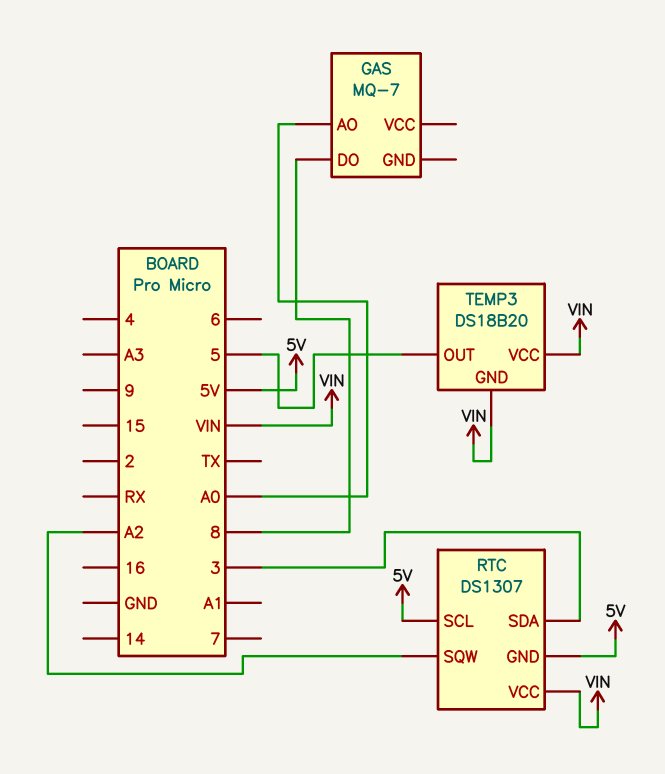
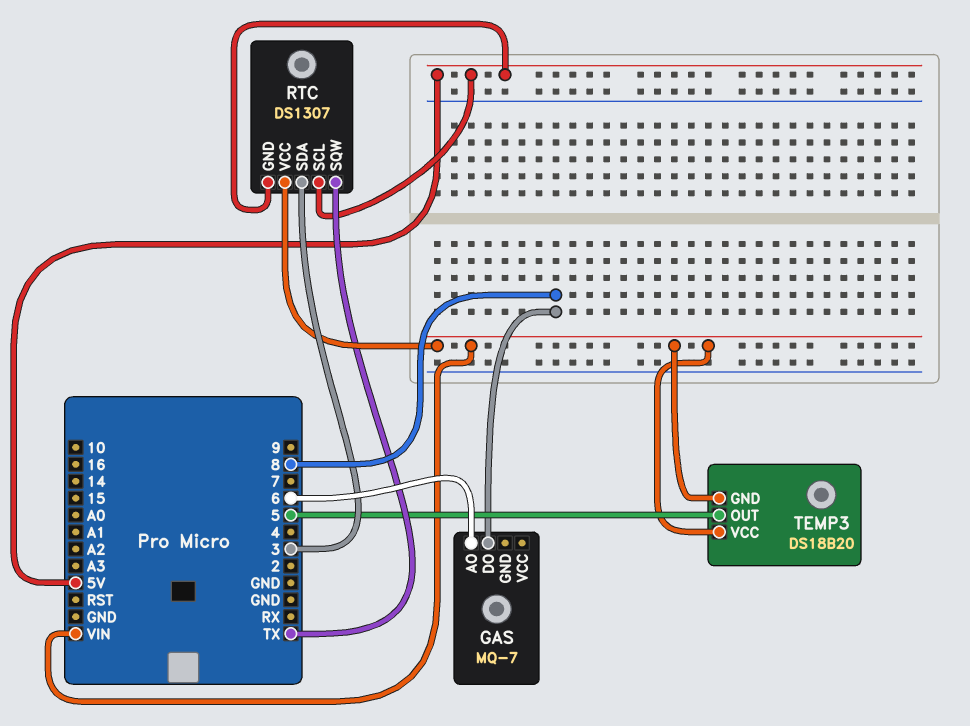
GAS pin AO: A0 -> 6
RTC pin SQW: A2 -> TX

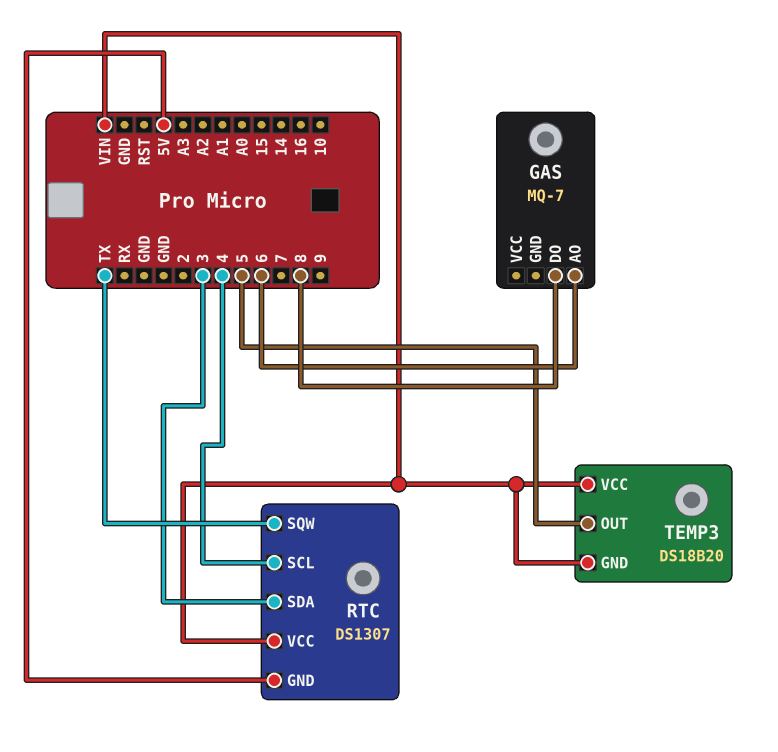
RTC pin SCL: 5V -> 4

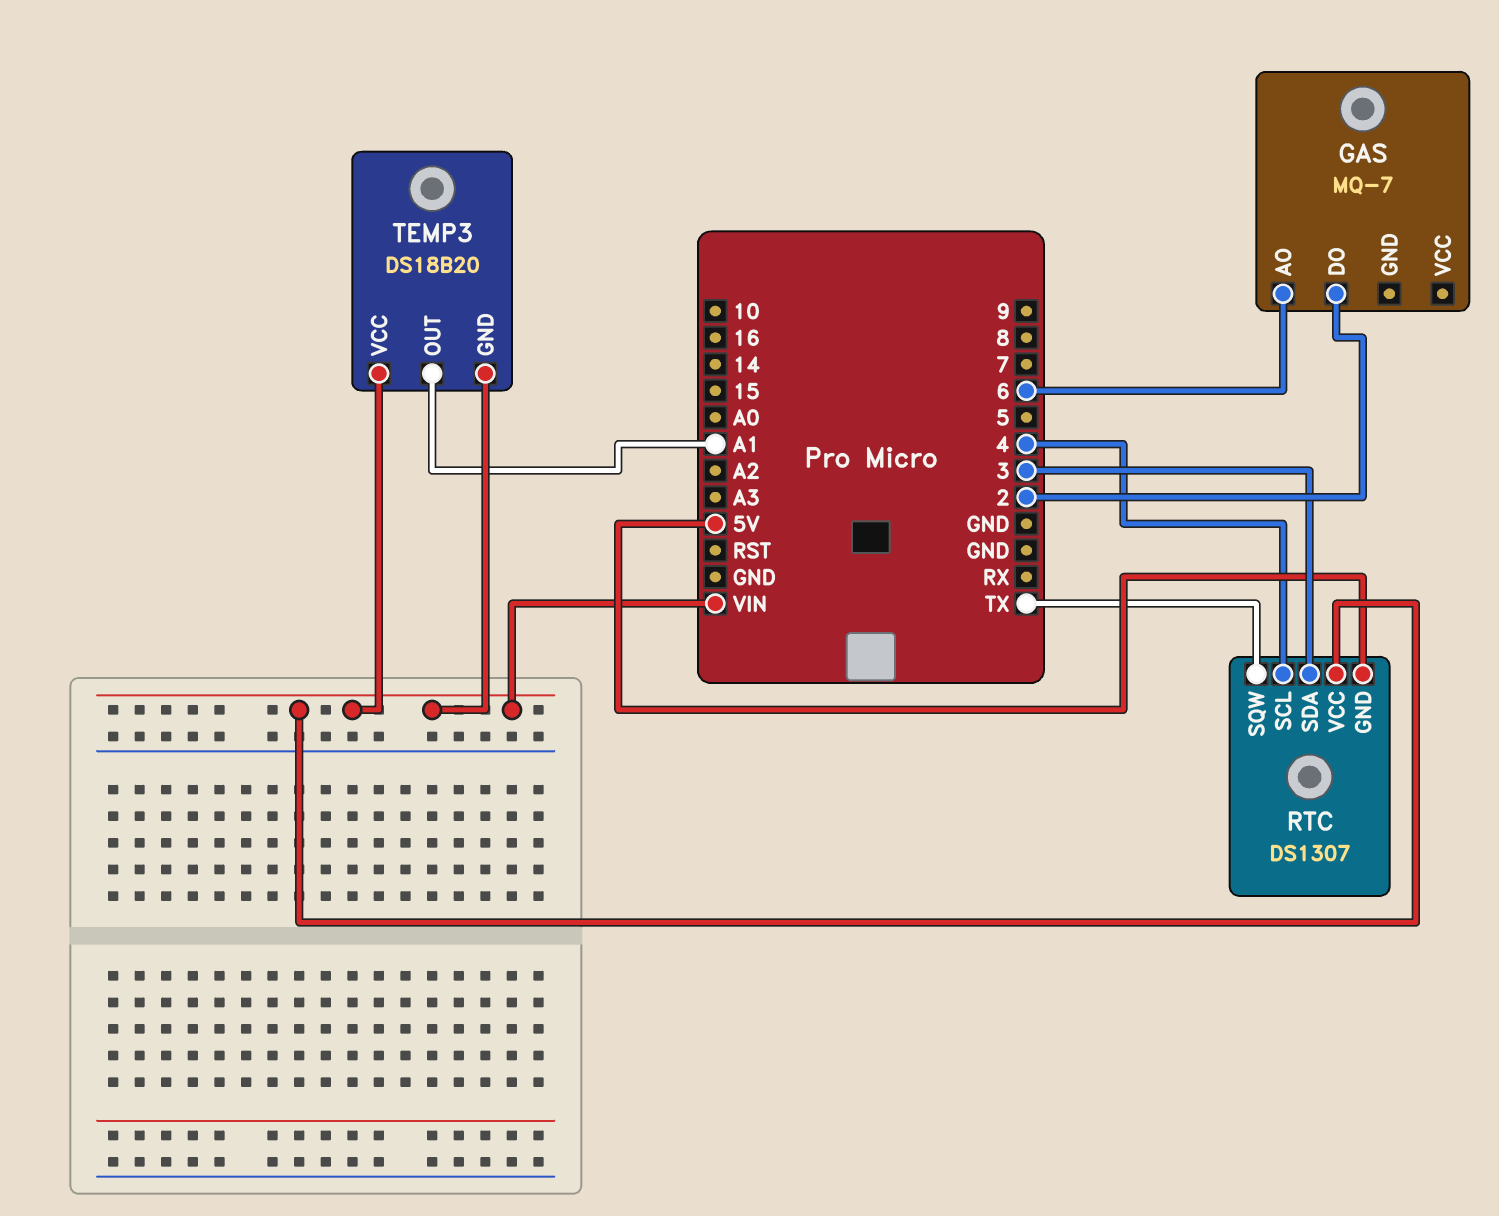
GAS pin DO: 8 -> 2
TEMP3 pin OUT: 5 -> A1

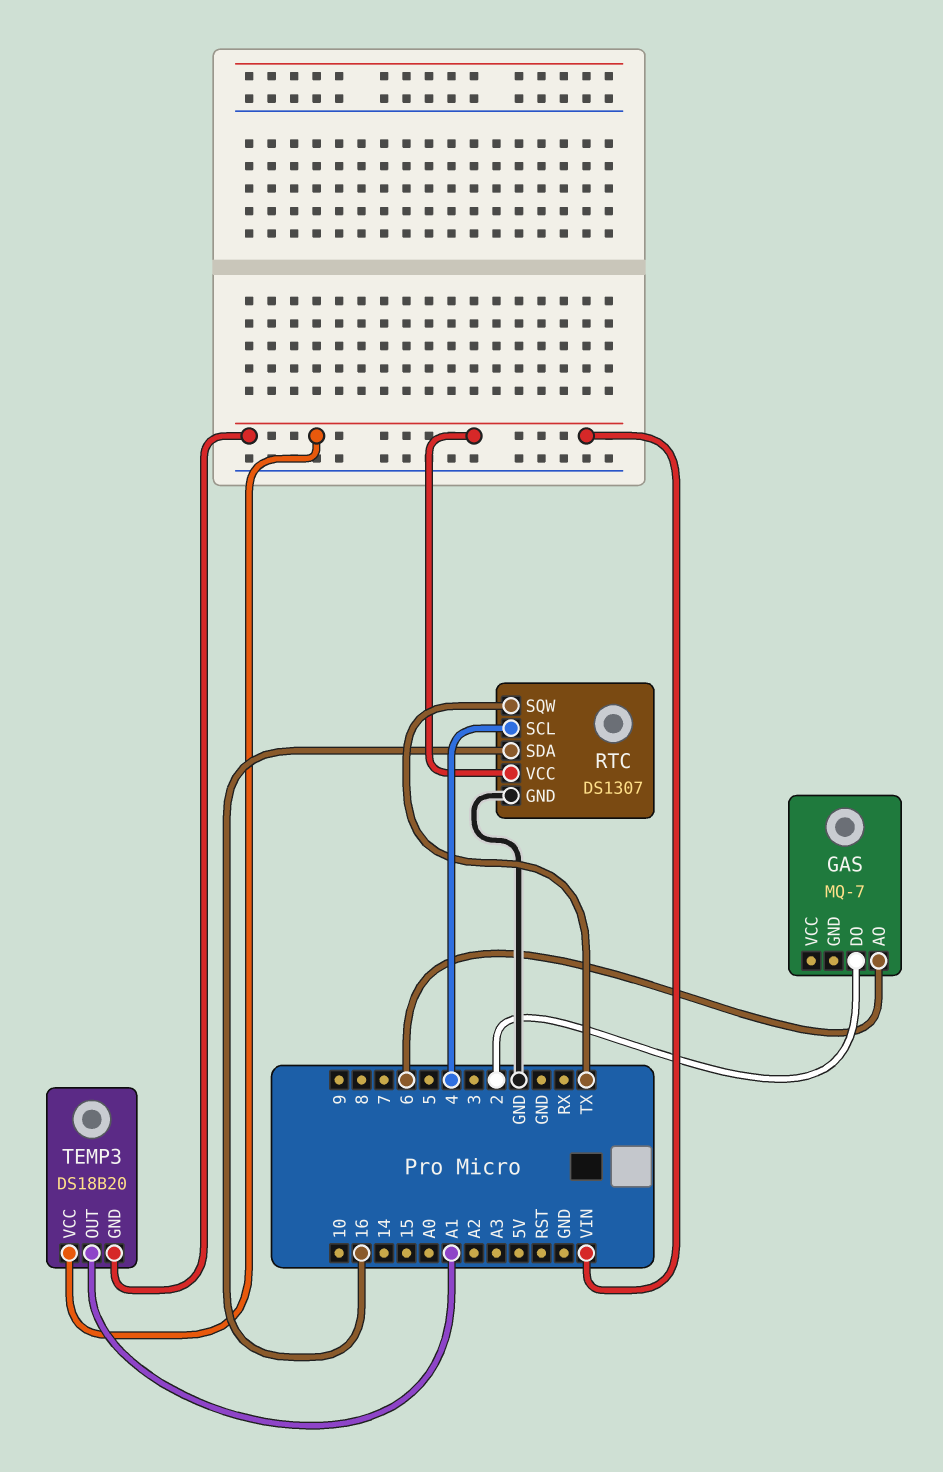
RTC pin GND: 5V -> GND
RTC pin SDA: 3 -> 16

